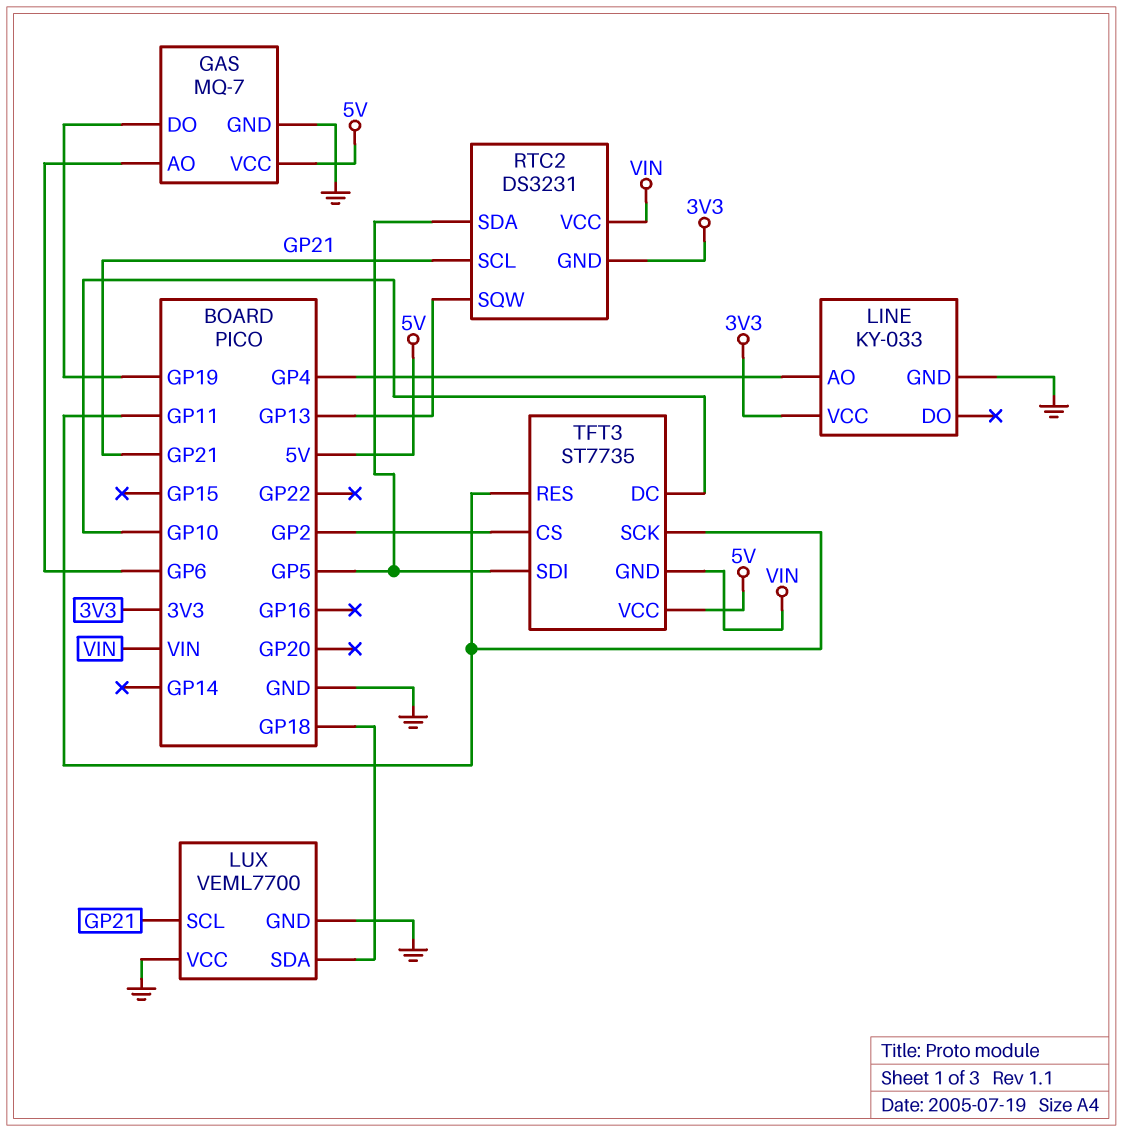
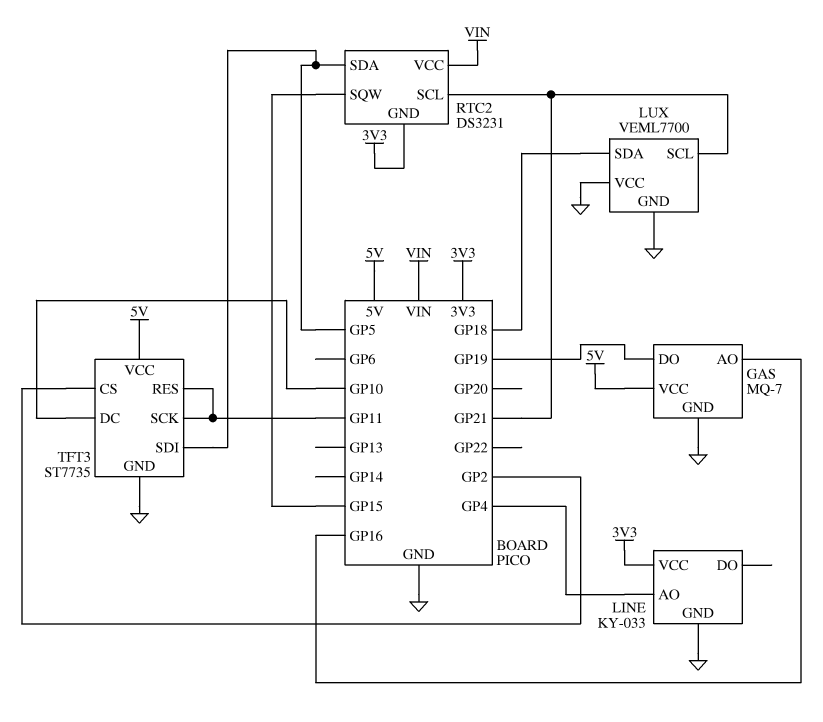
GAS pin AO: GP6 -> GP16
RTC2 pin SQW: GP13 -> GP15
TFT3 pin GND: VIN -> GND

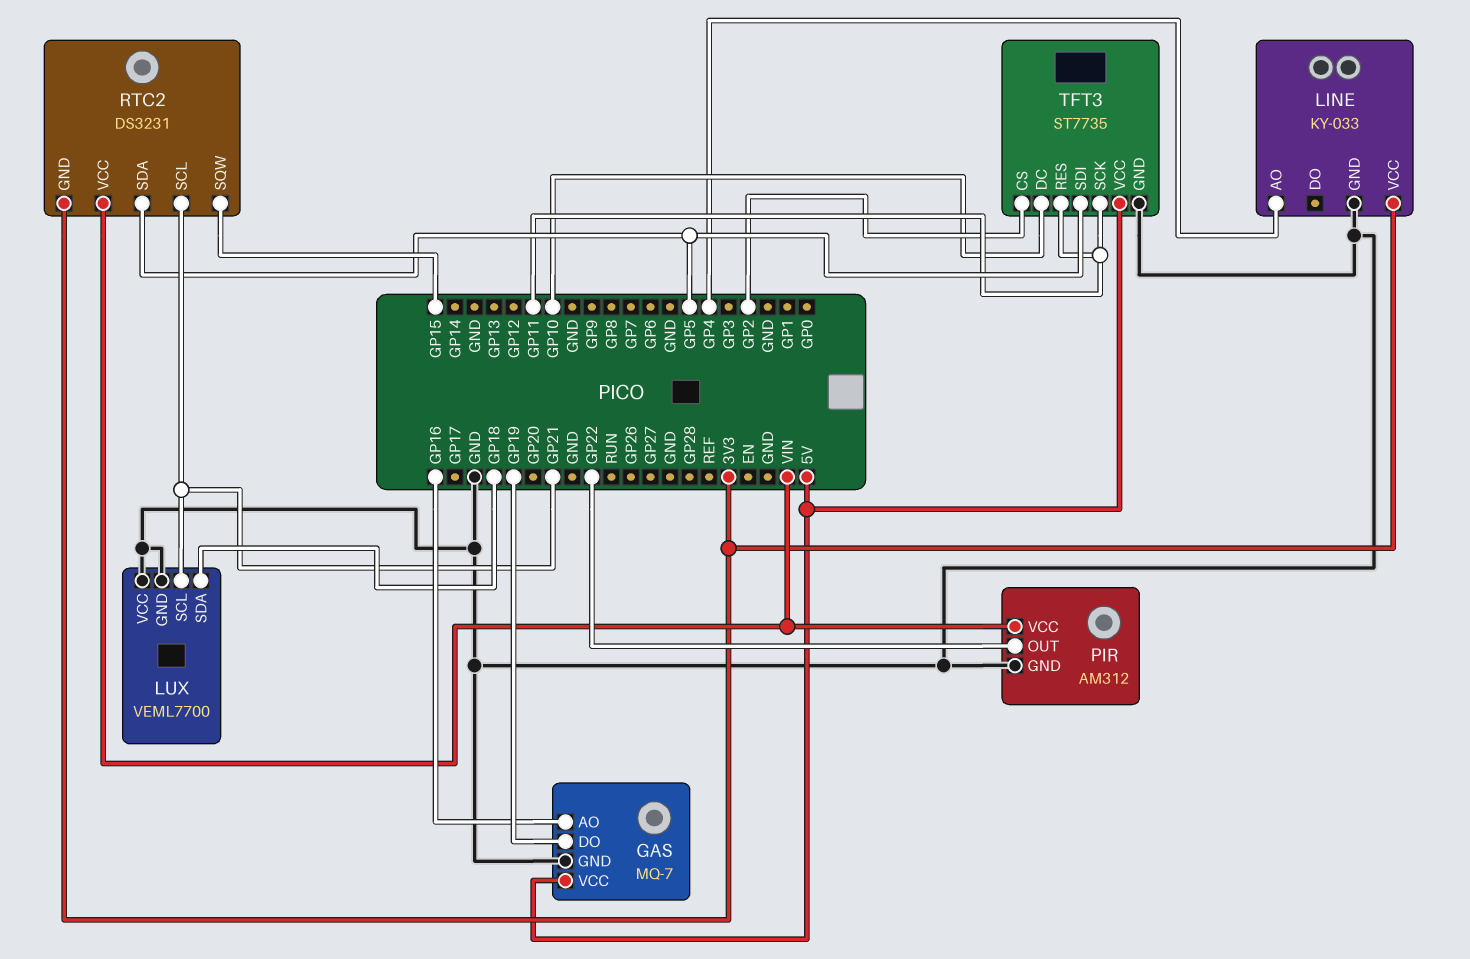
PIR: none -> AM312
PIR pin GND: none -> GND
PIR pin OUT: none -> GP22
PIR pin VCC: none -> VIN

